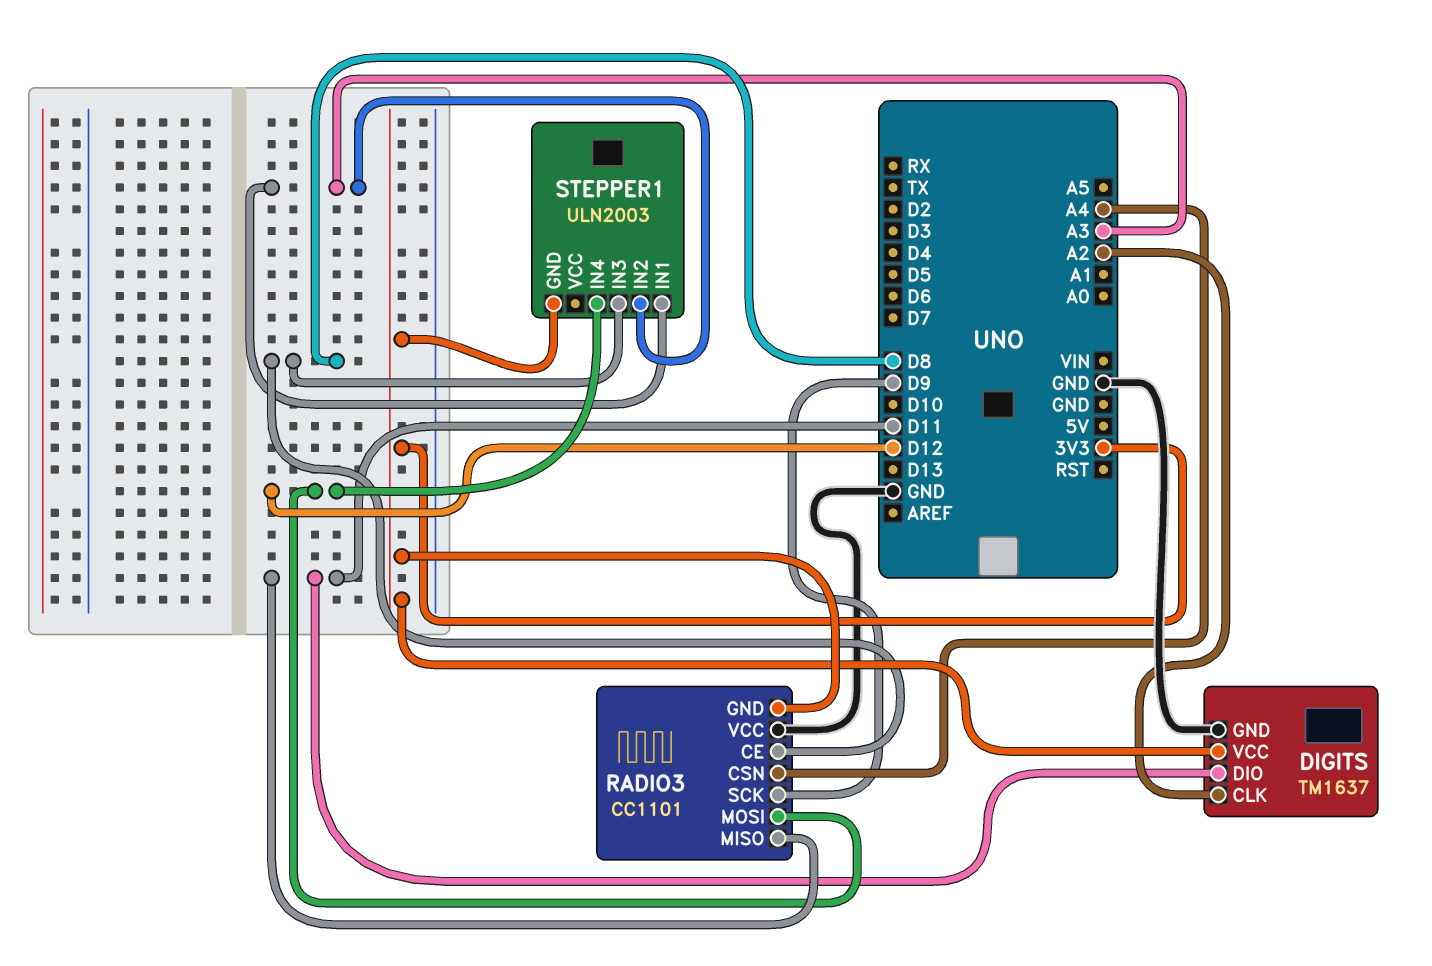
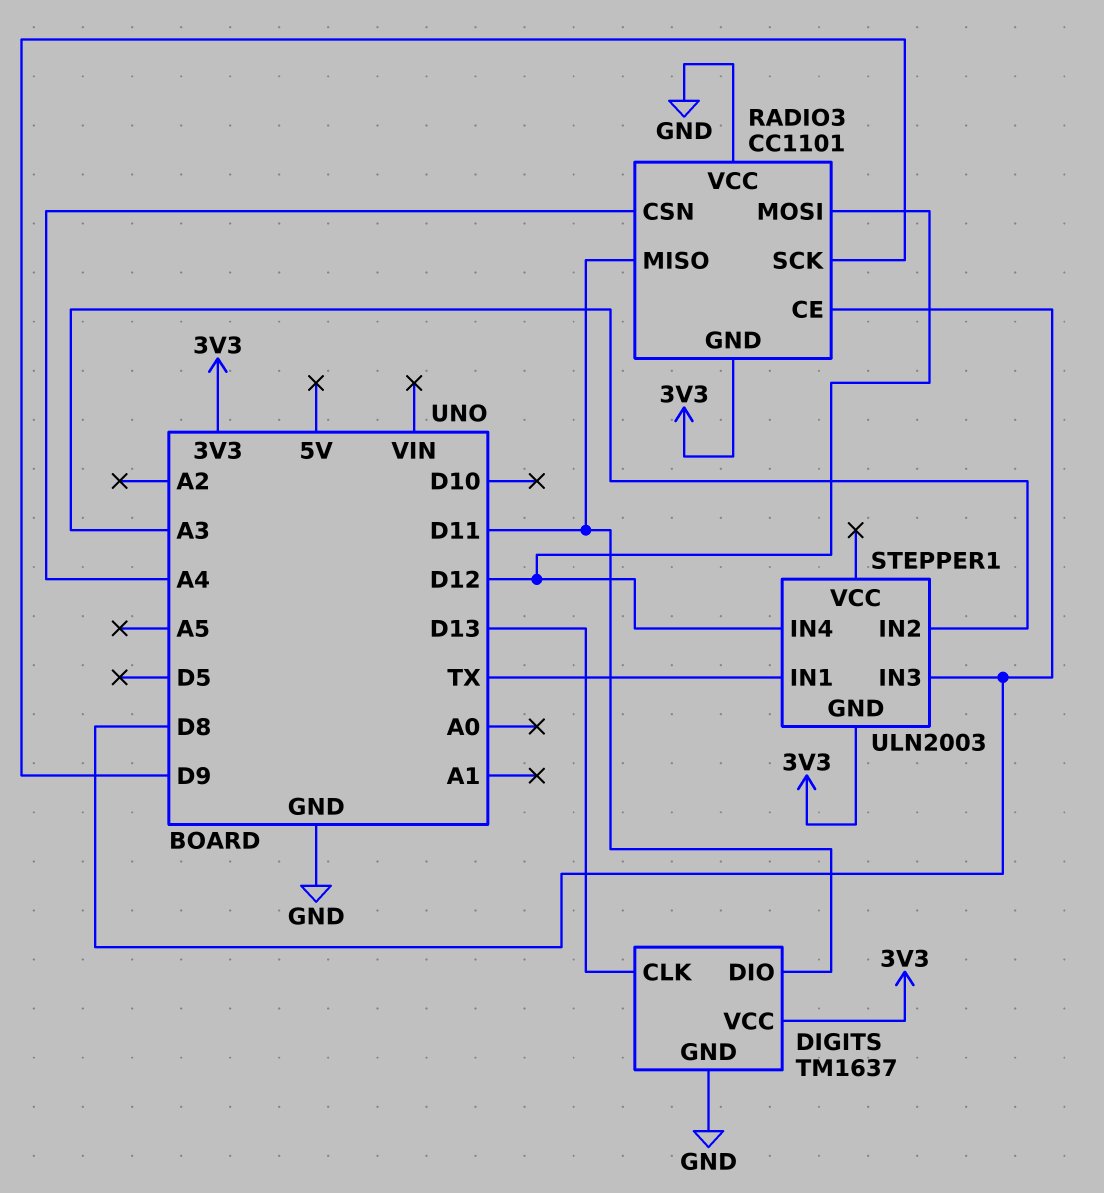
DIGITS pin CLK: A2 -> D13
STEPPER1 pin IN1: A3 -> TX

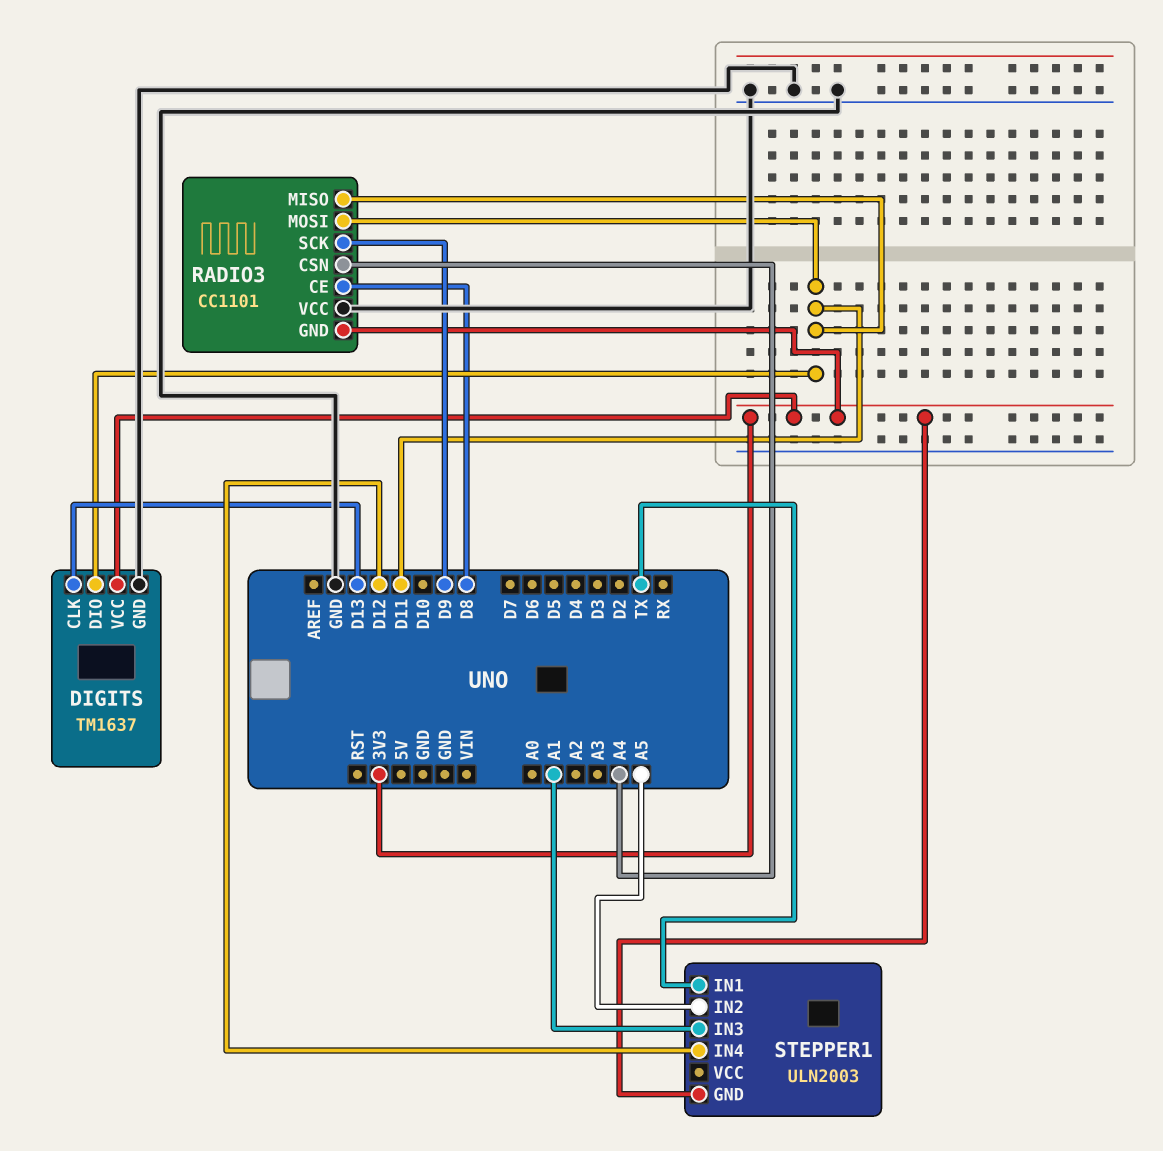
RADIO3 pin MOSI: D12 -> D11
STEPPER1 pin IN2: A3 -> A5
STEPPER1 pin IN3: D8 -> A1

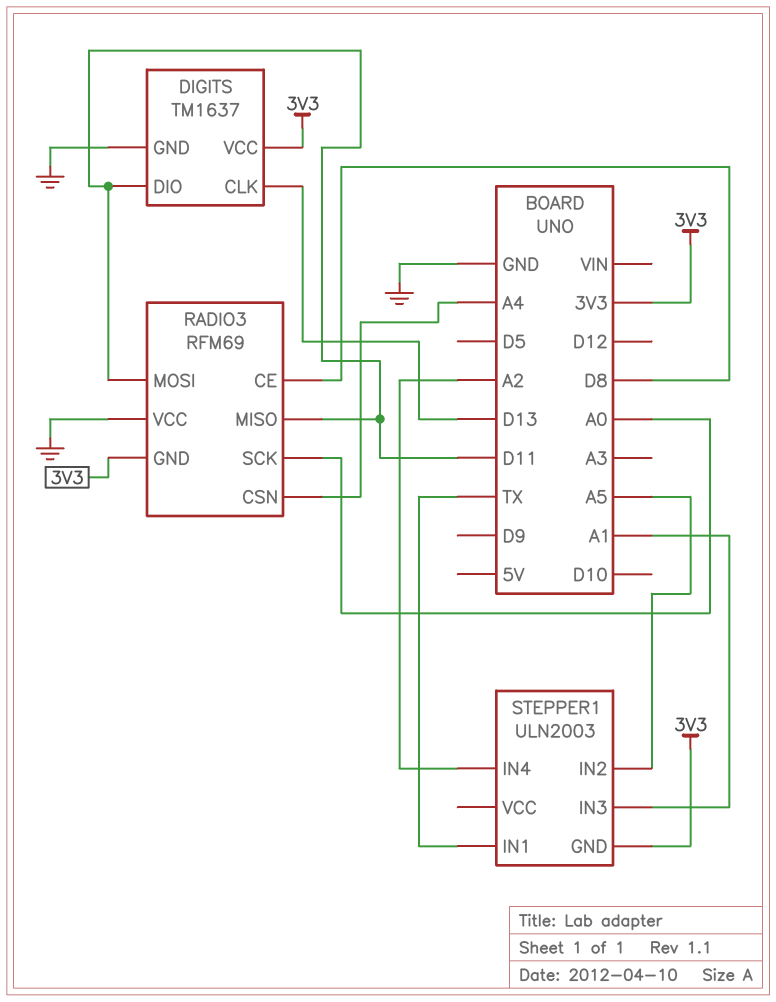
RADIO3: CC1101 -> RFM69
RADIO3 pin SCK: D9 -> A0
STEPPER1 pin IN4: D12 -> A2

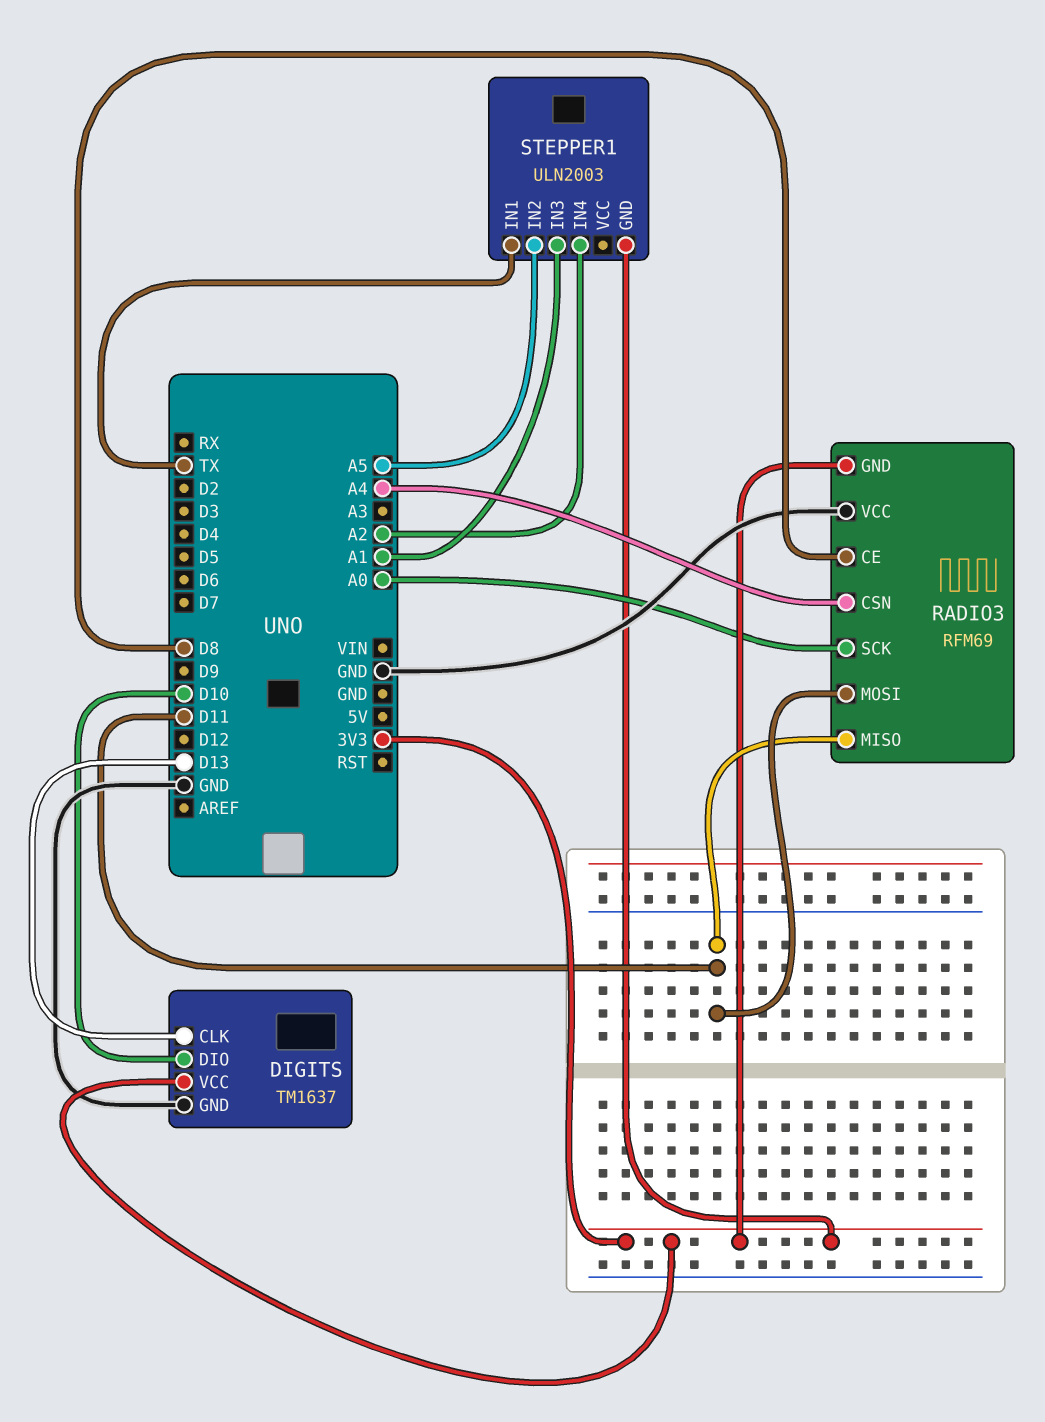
DIGITS pin DIO: D11 -> D10

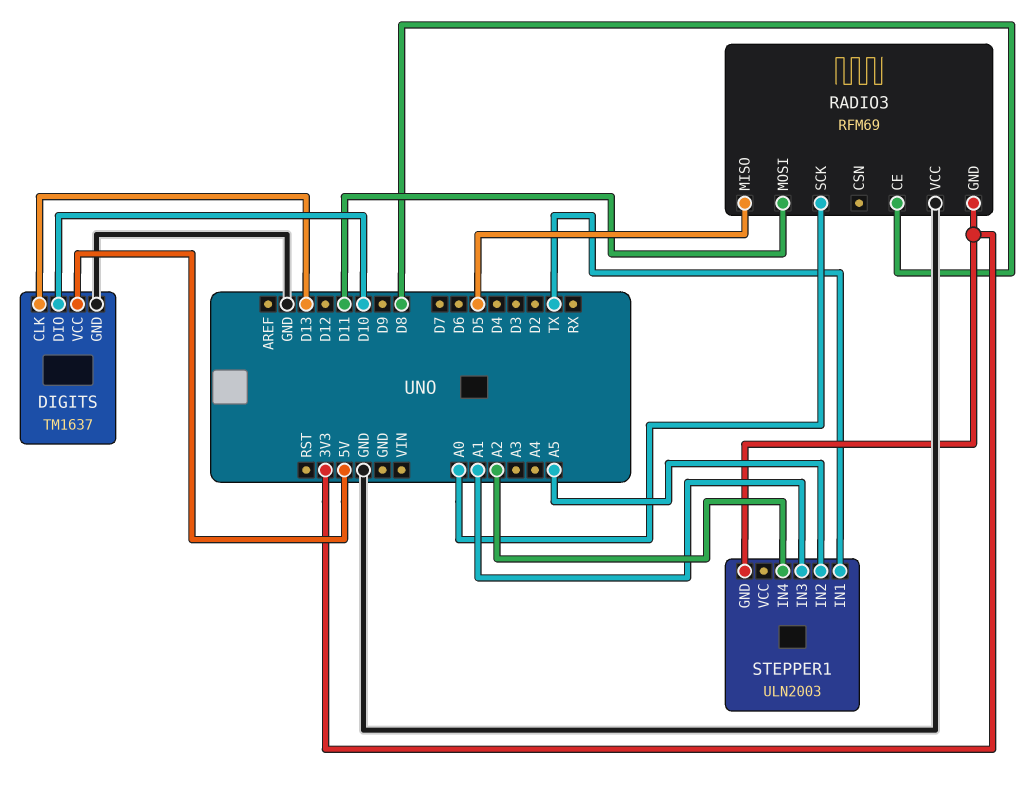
DIGITS pin VCC: 3V3 -> 5V
RADIO3 pin CSN: A4 -> none
RADIO3 pin MISO: D11 -> D5

